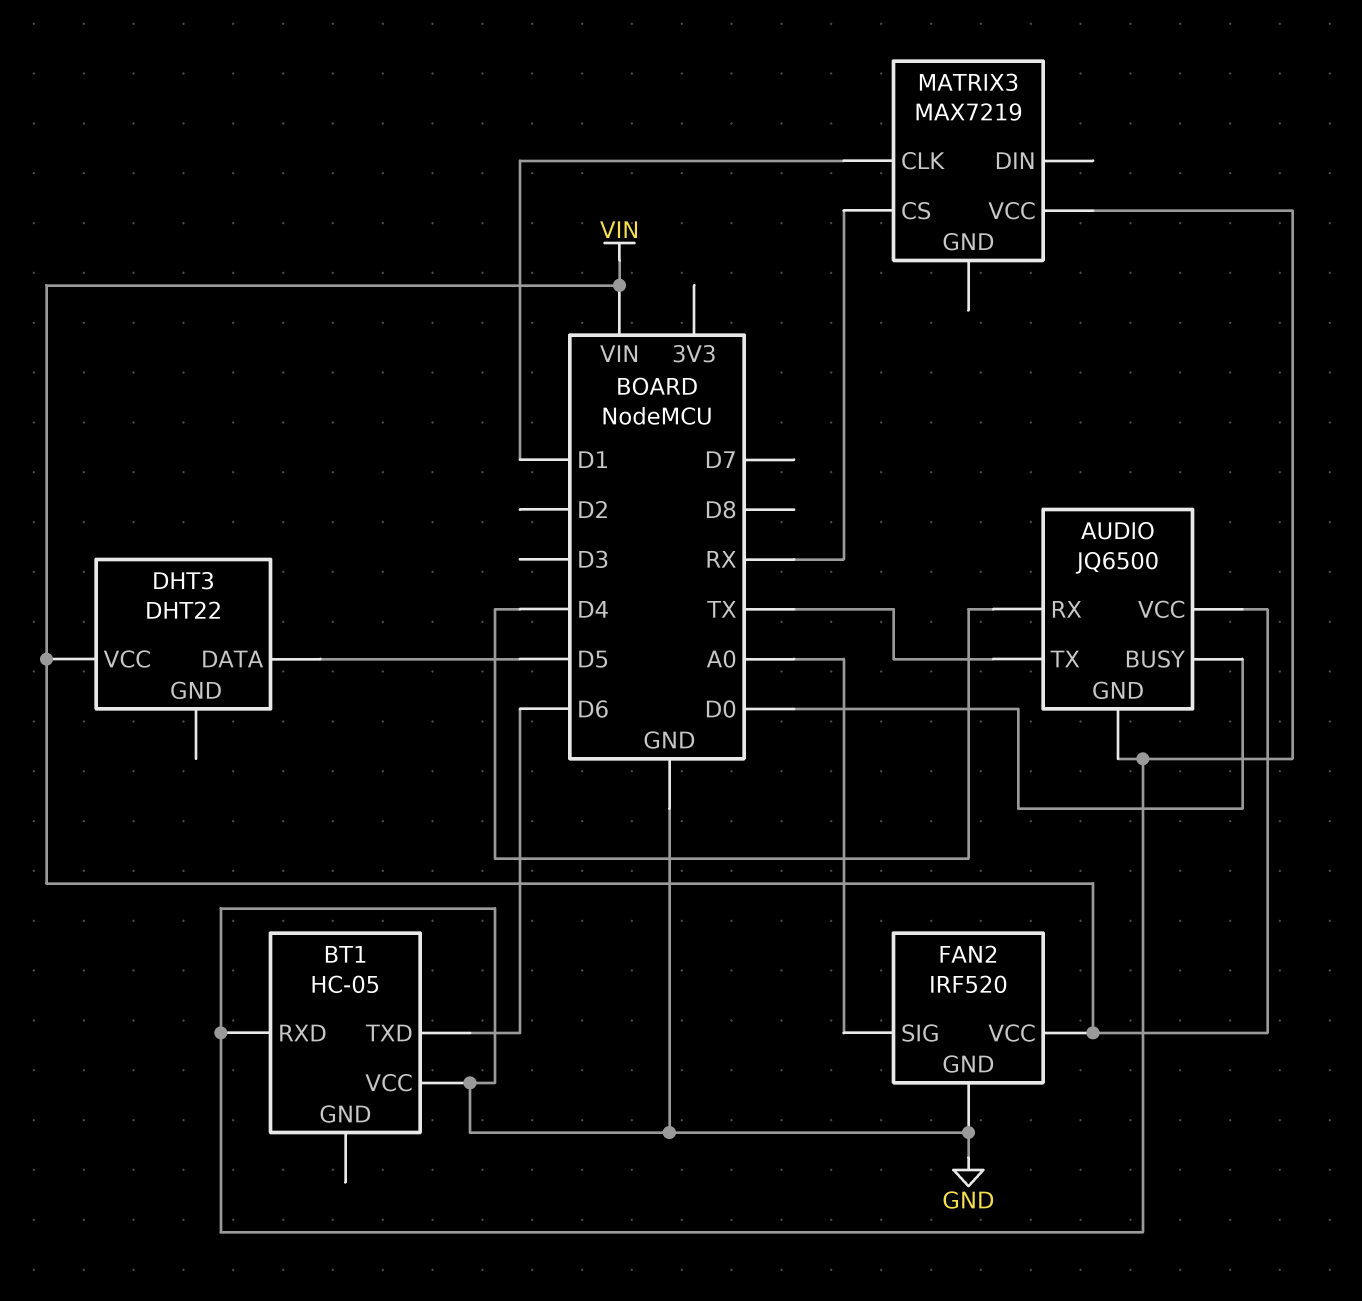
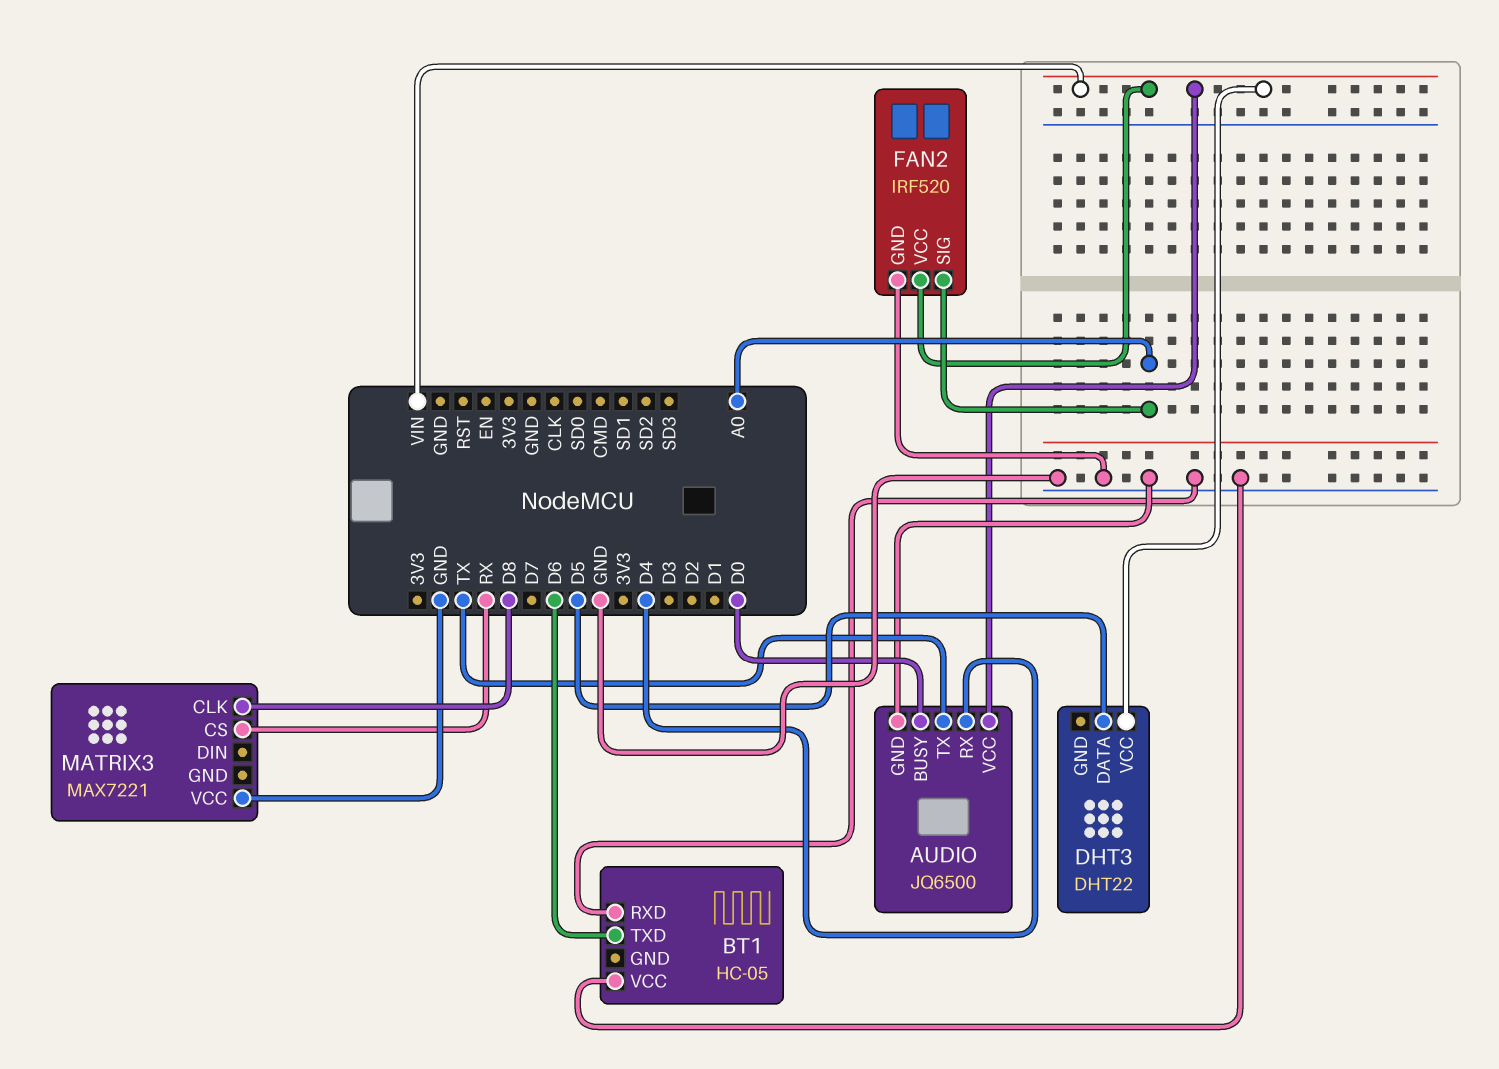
MATRIX3: MAX7219 -> MAX7221
MATRIX3 pin CLK: D1 -> D8

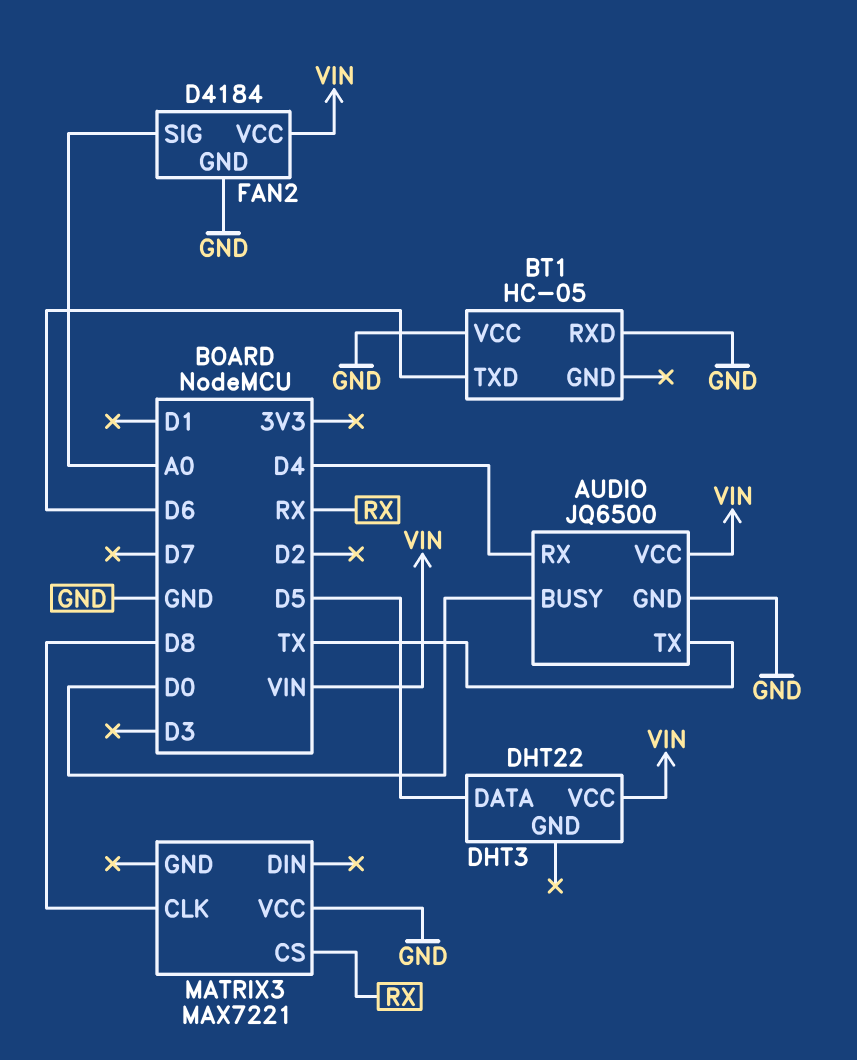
FAN2: IRF520 -> D4184

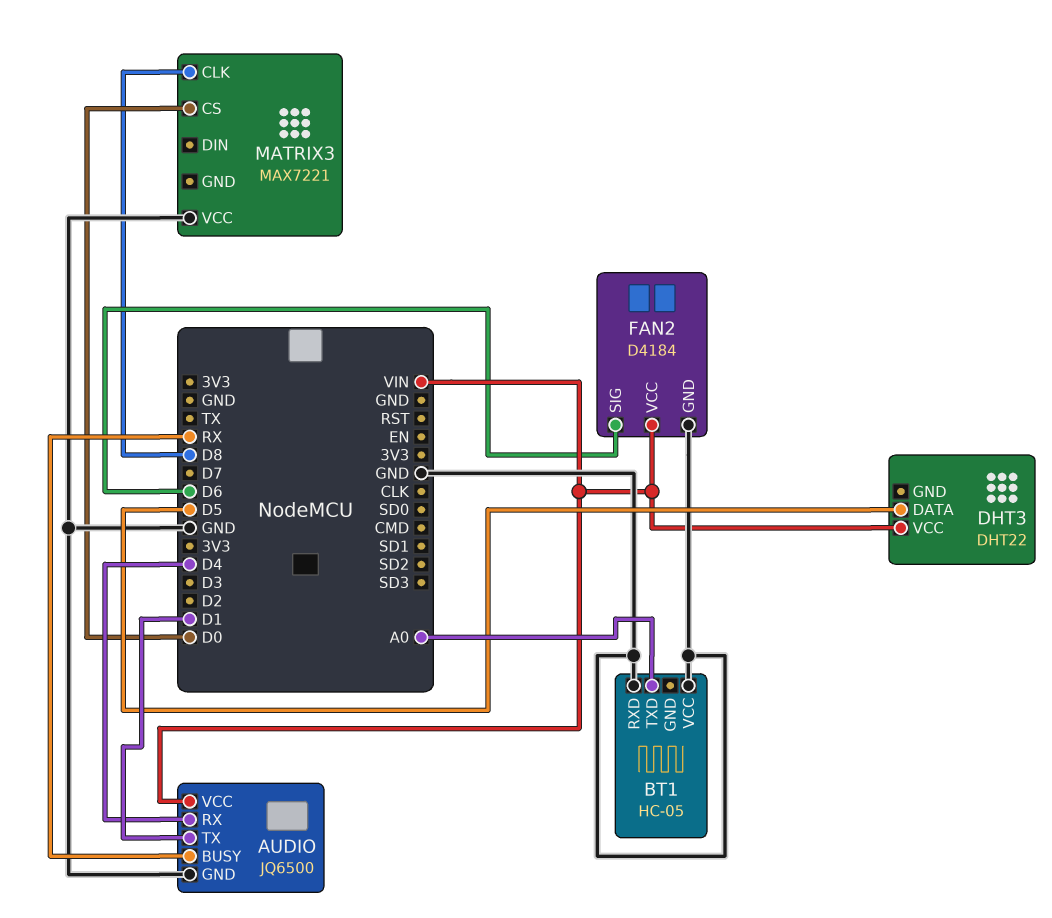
AUDIO pin BUSY: D0 -> RX
AUDIO pin TX: TX -> D1
BT1 pin TXD: D6 -> A0
FAN2 pin SIG: A0 -> D6
MATRIX3 pin CS: RX -> D0

